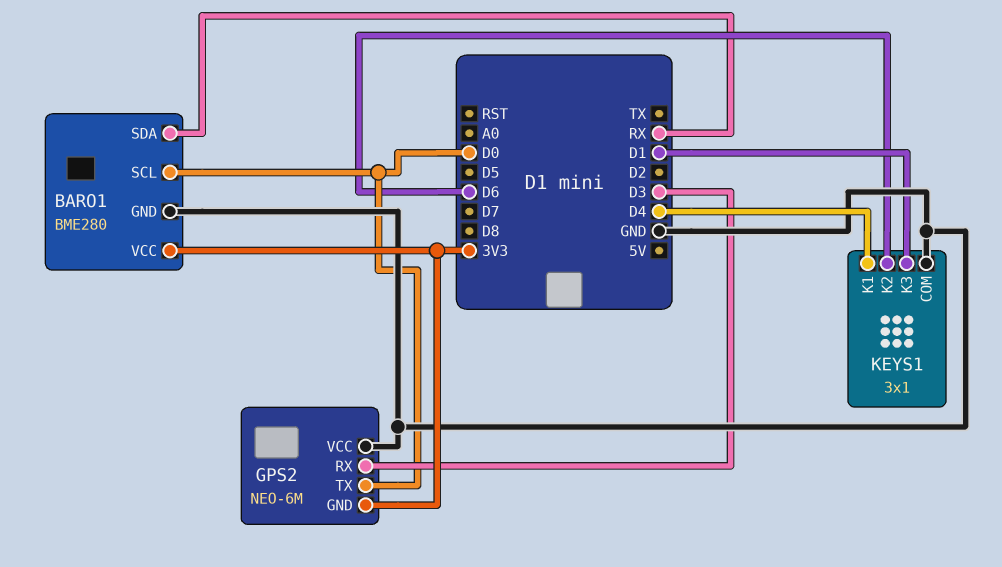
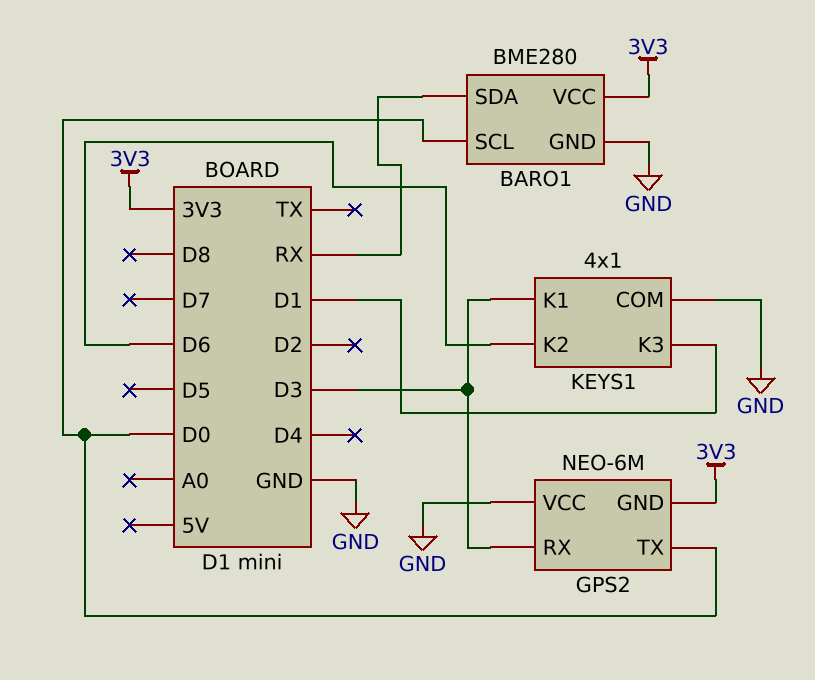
KEYS1: 3x1 -> 4x1
KEYS1 pin K1: D4 -> D3

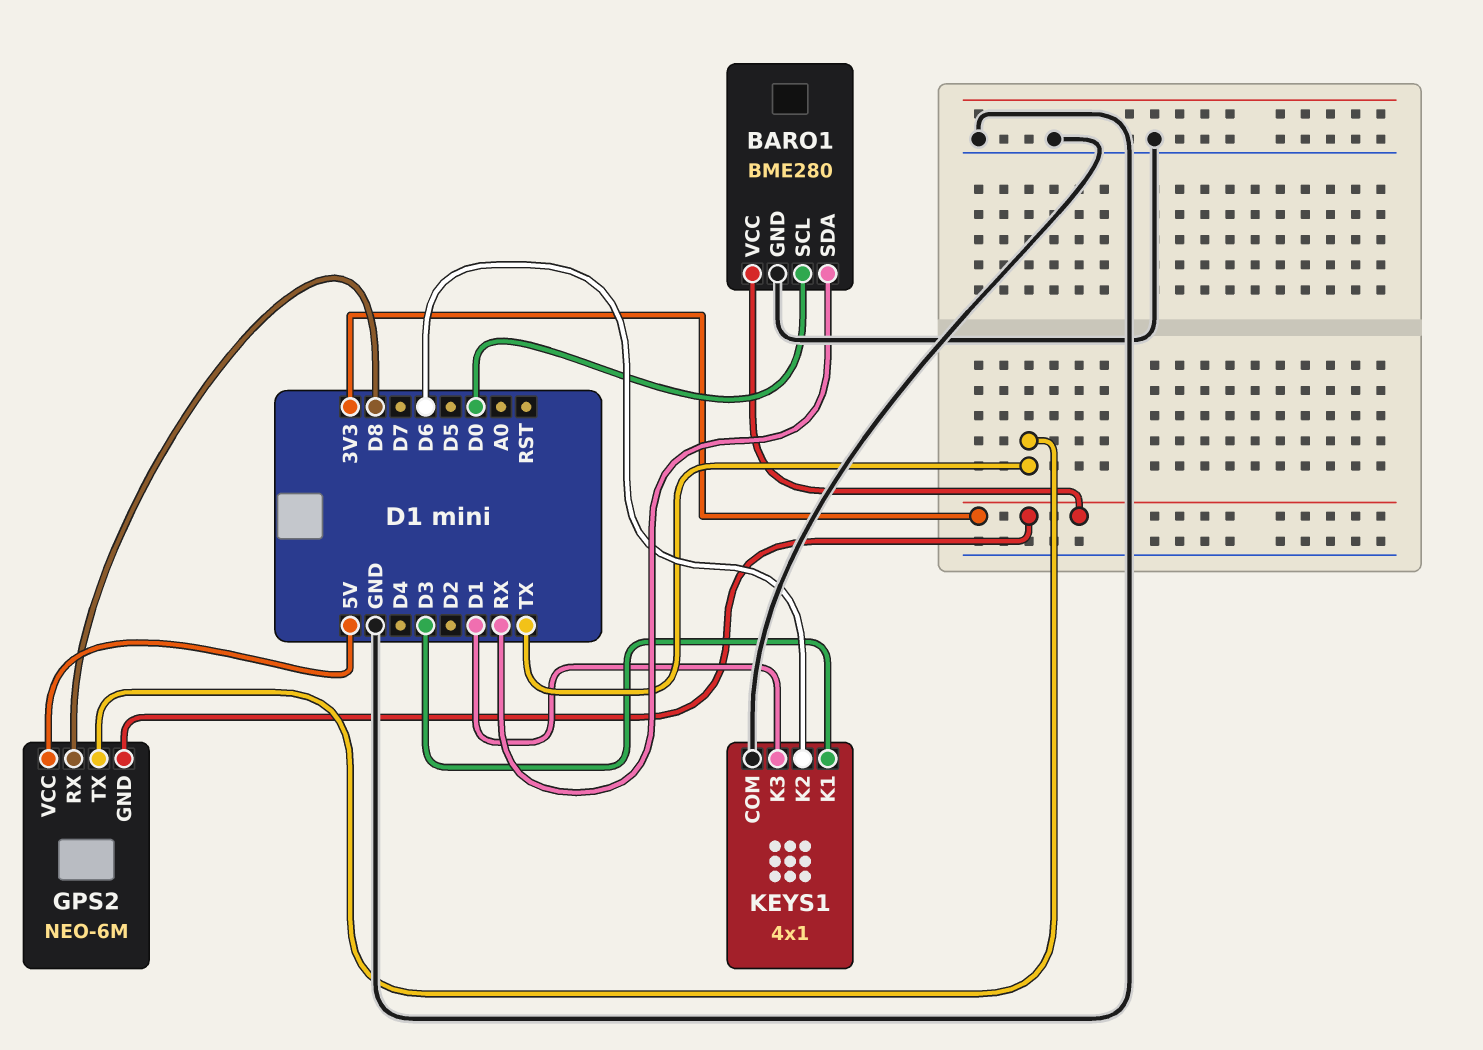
GPS2 pin RX: D3 -> D8
GPS2 pin TX: D0 -> TX
GPS2 pin VCC: GND -> 5V

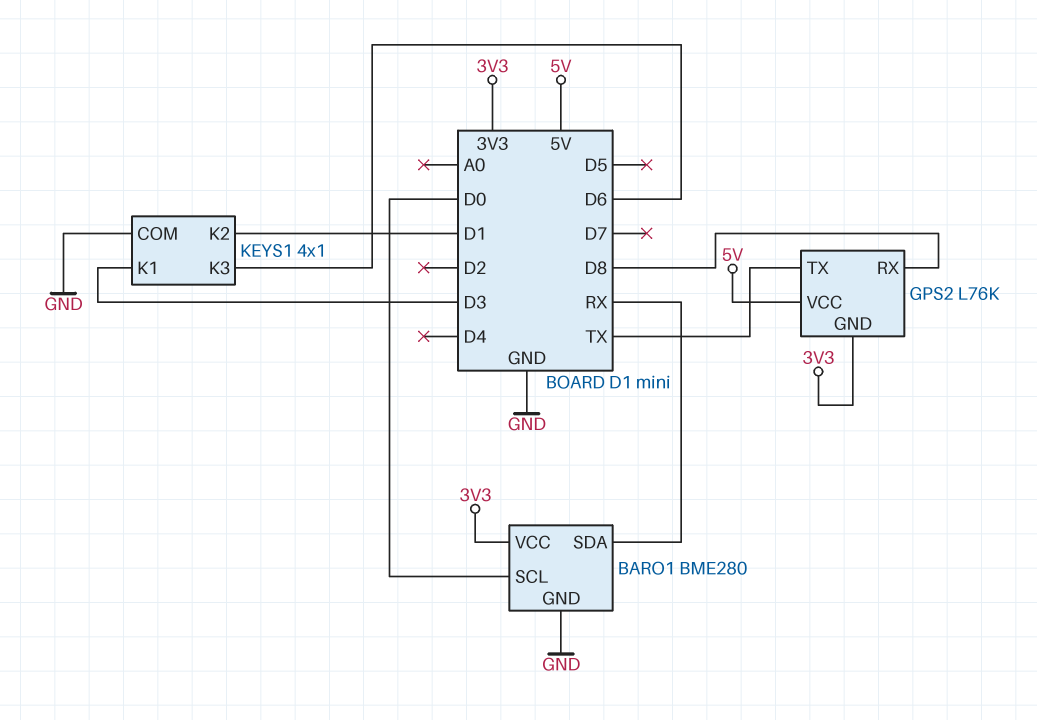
GPS2: NEO-6M -> L76K
KEYS1 pin K2: D6 -> D1
KEYS1 pin K3: D1 -> D6

